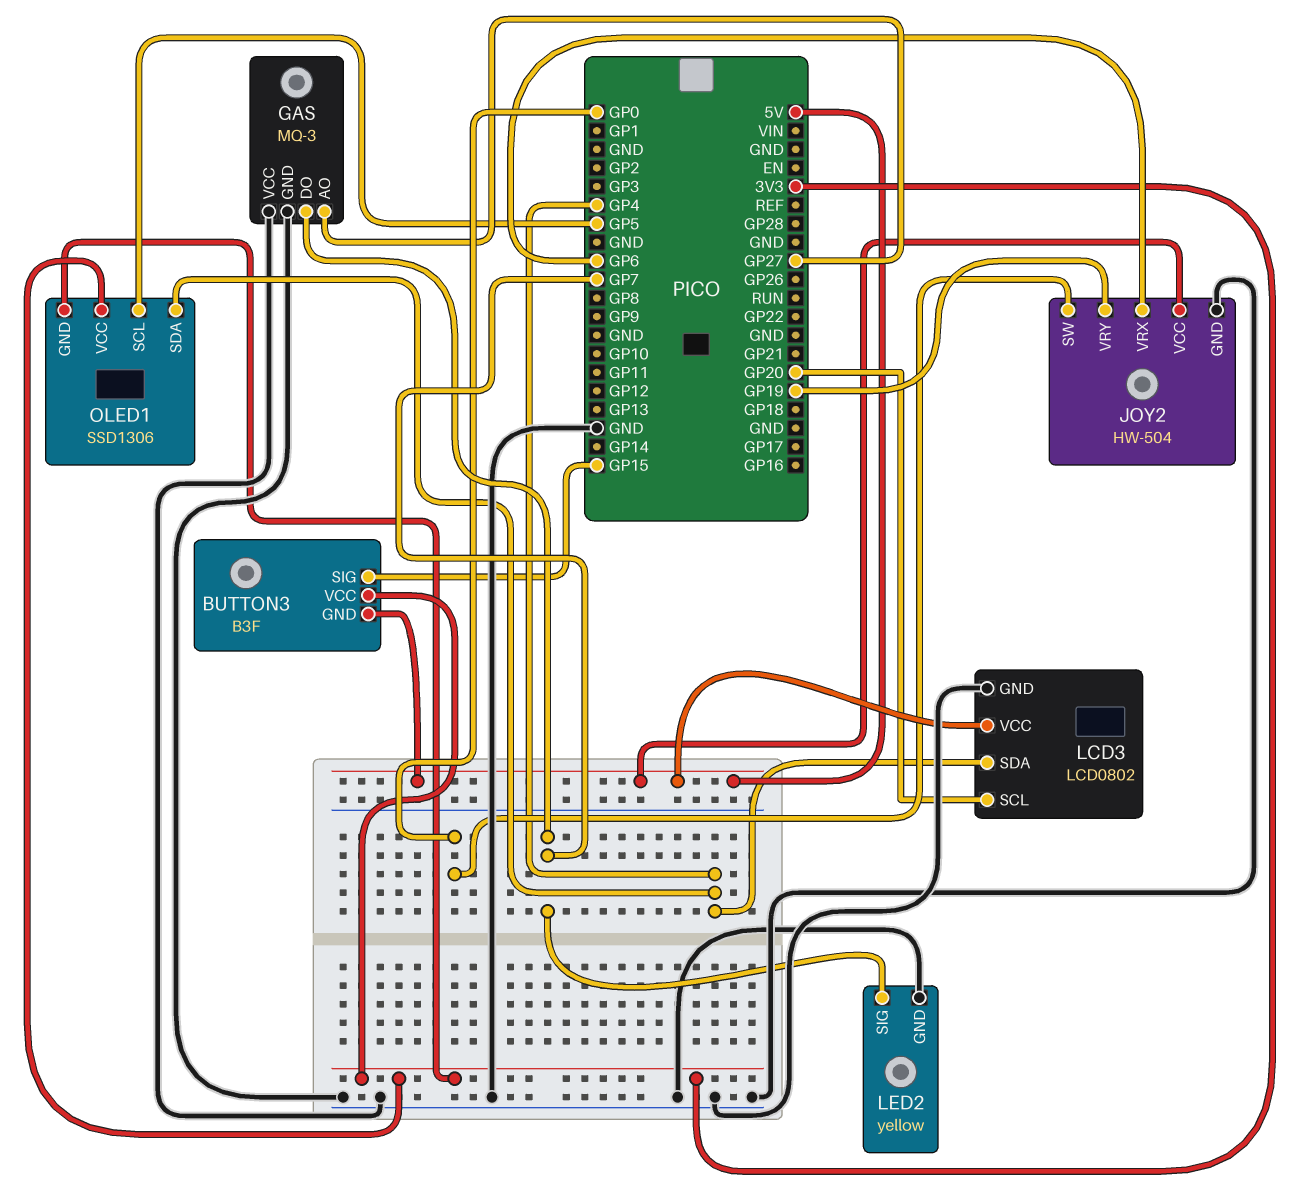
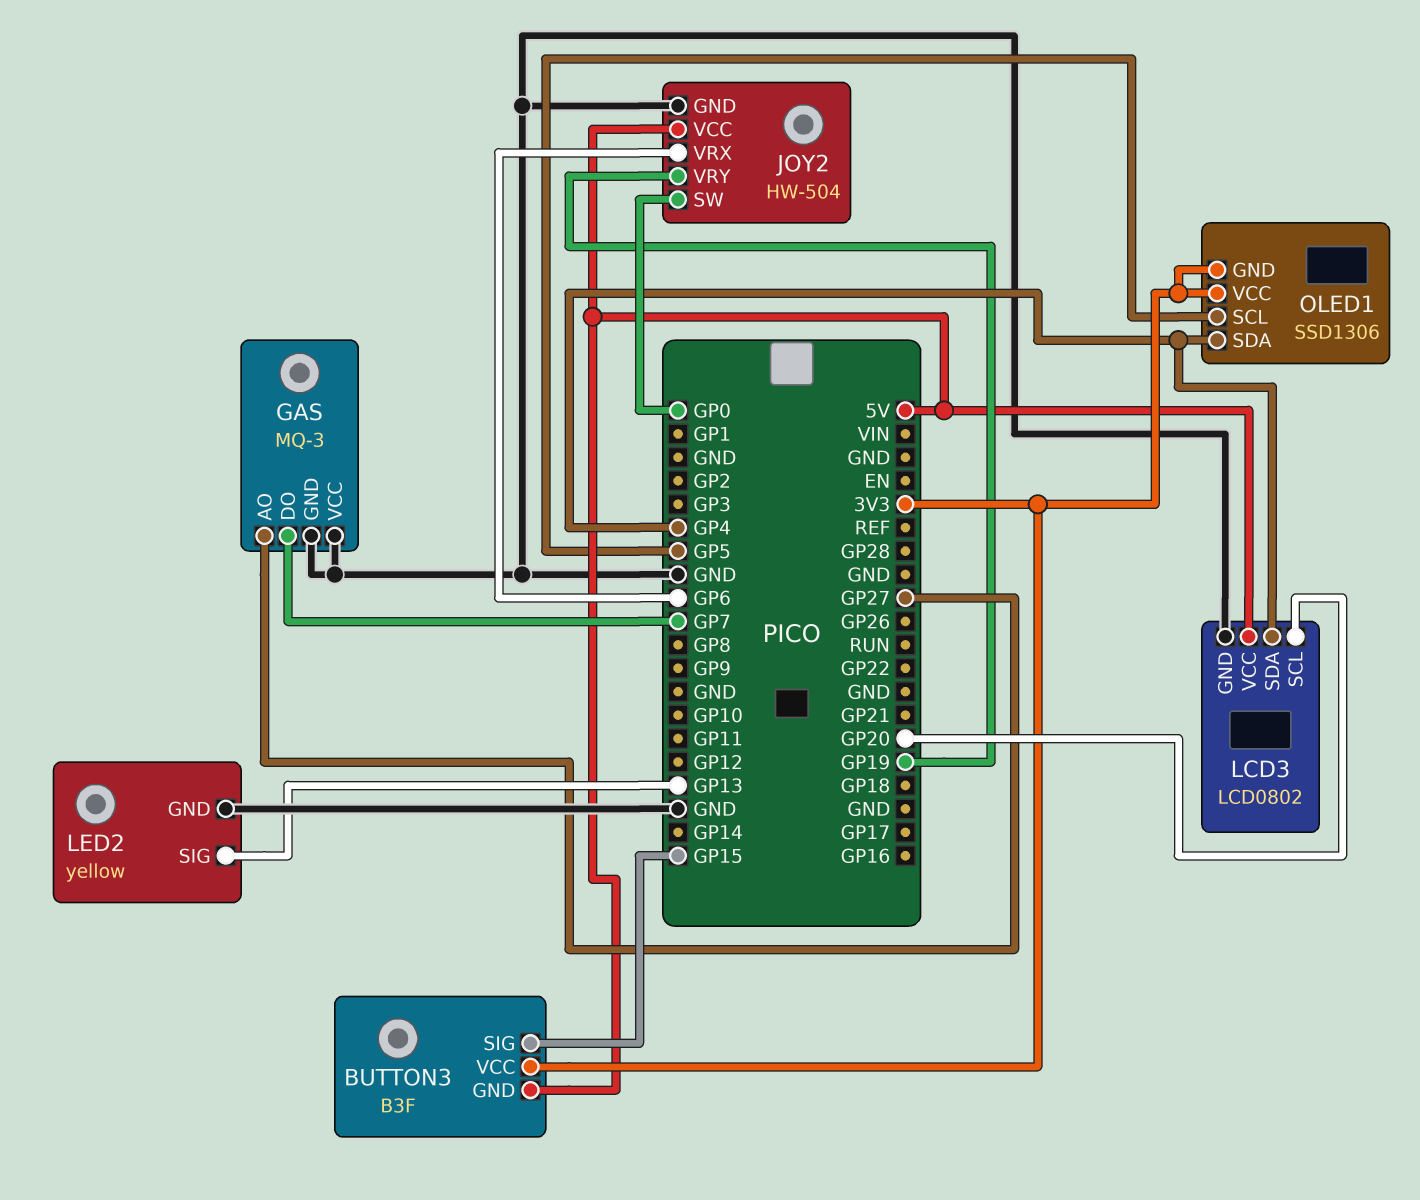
LED2 pin SIG: GP7 -> GP13

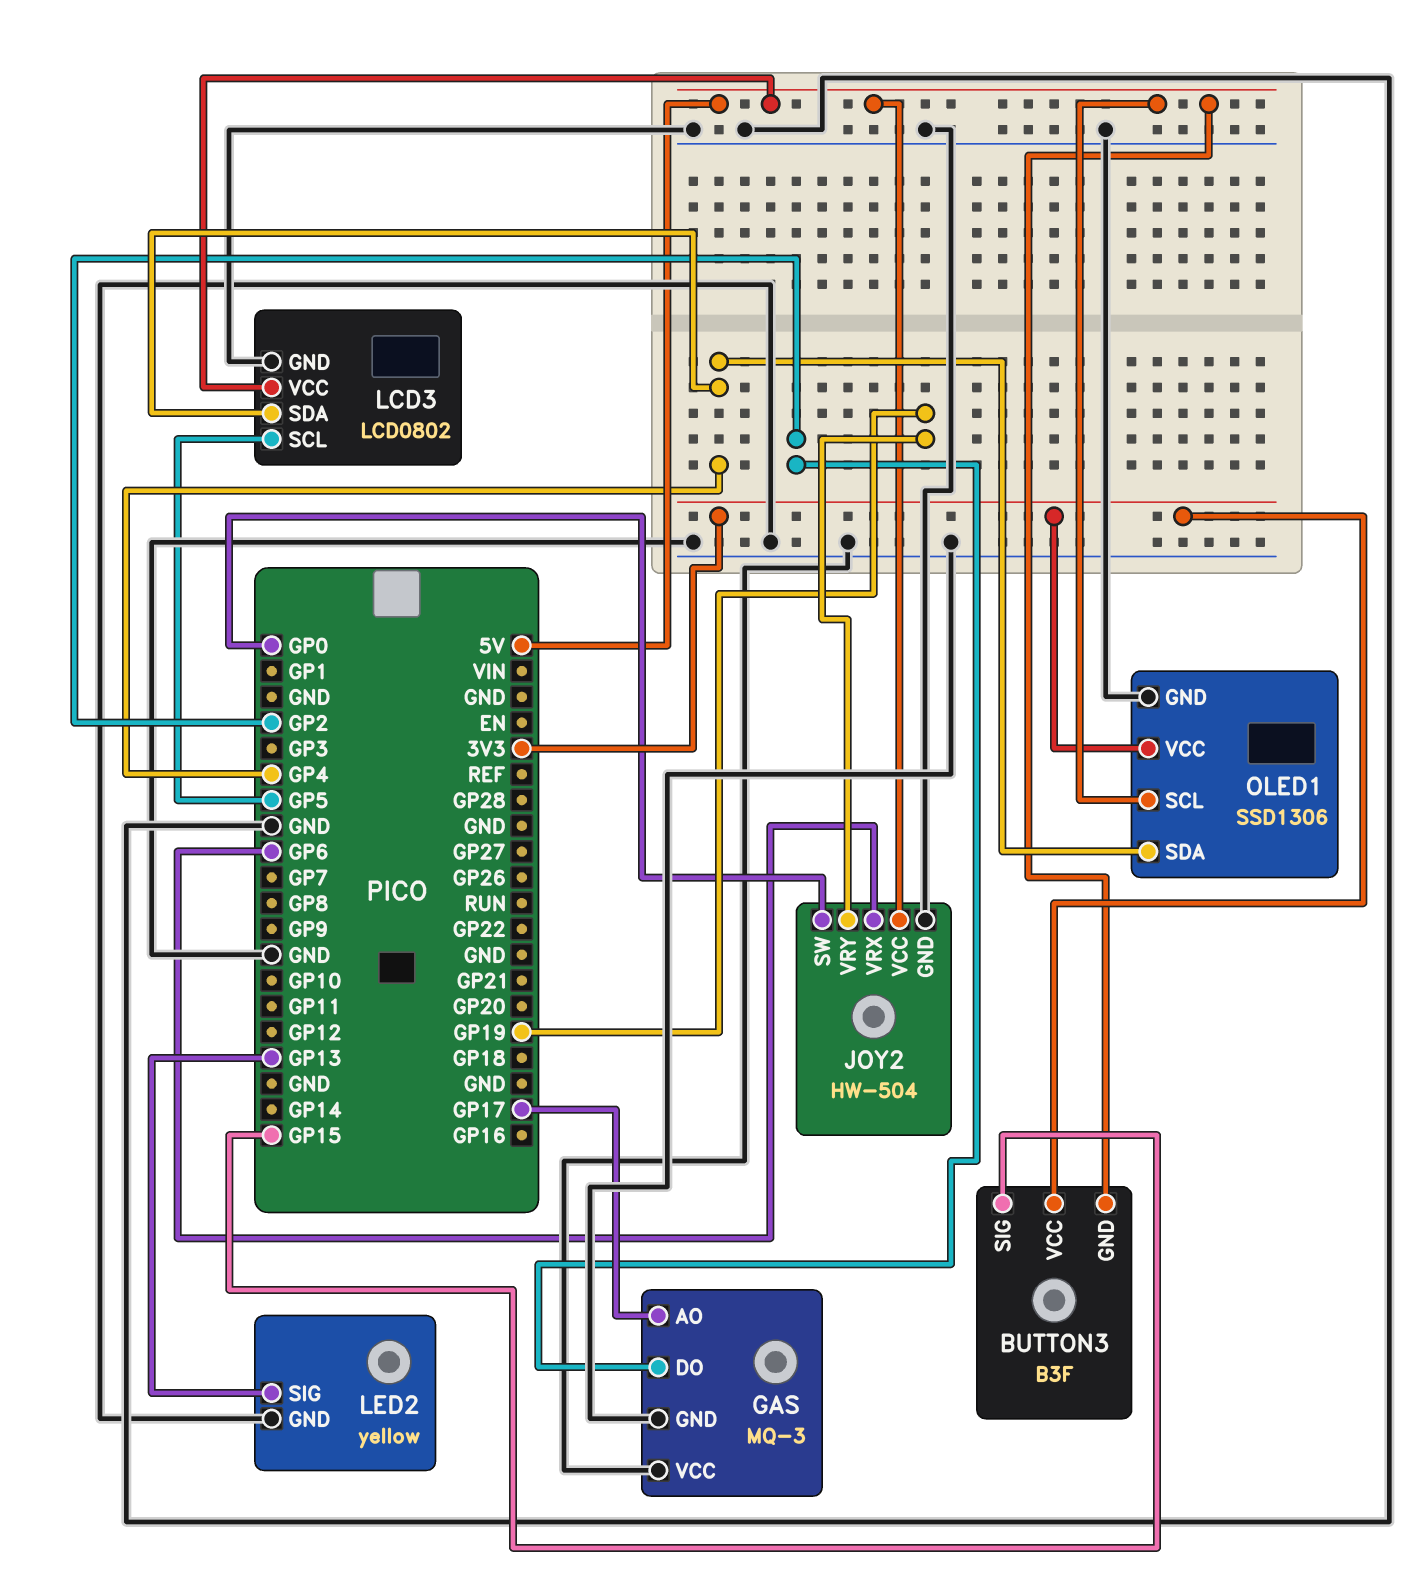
GAS pin AO: GP27 -> GP17
GAS pin DO: GP7 -> GP2
LCD3 pin SCL: GP20 -> GP5
OLED1 pin GND: 3V3 -> GND
OLED1 pin SCL: GP5 -> 5V

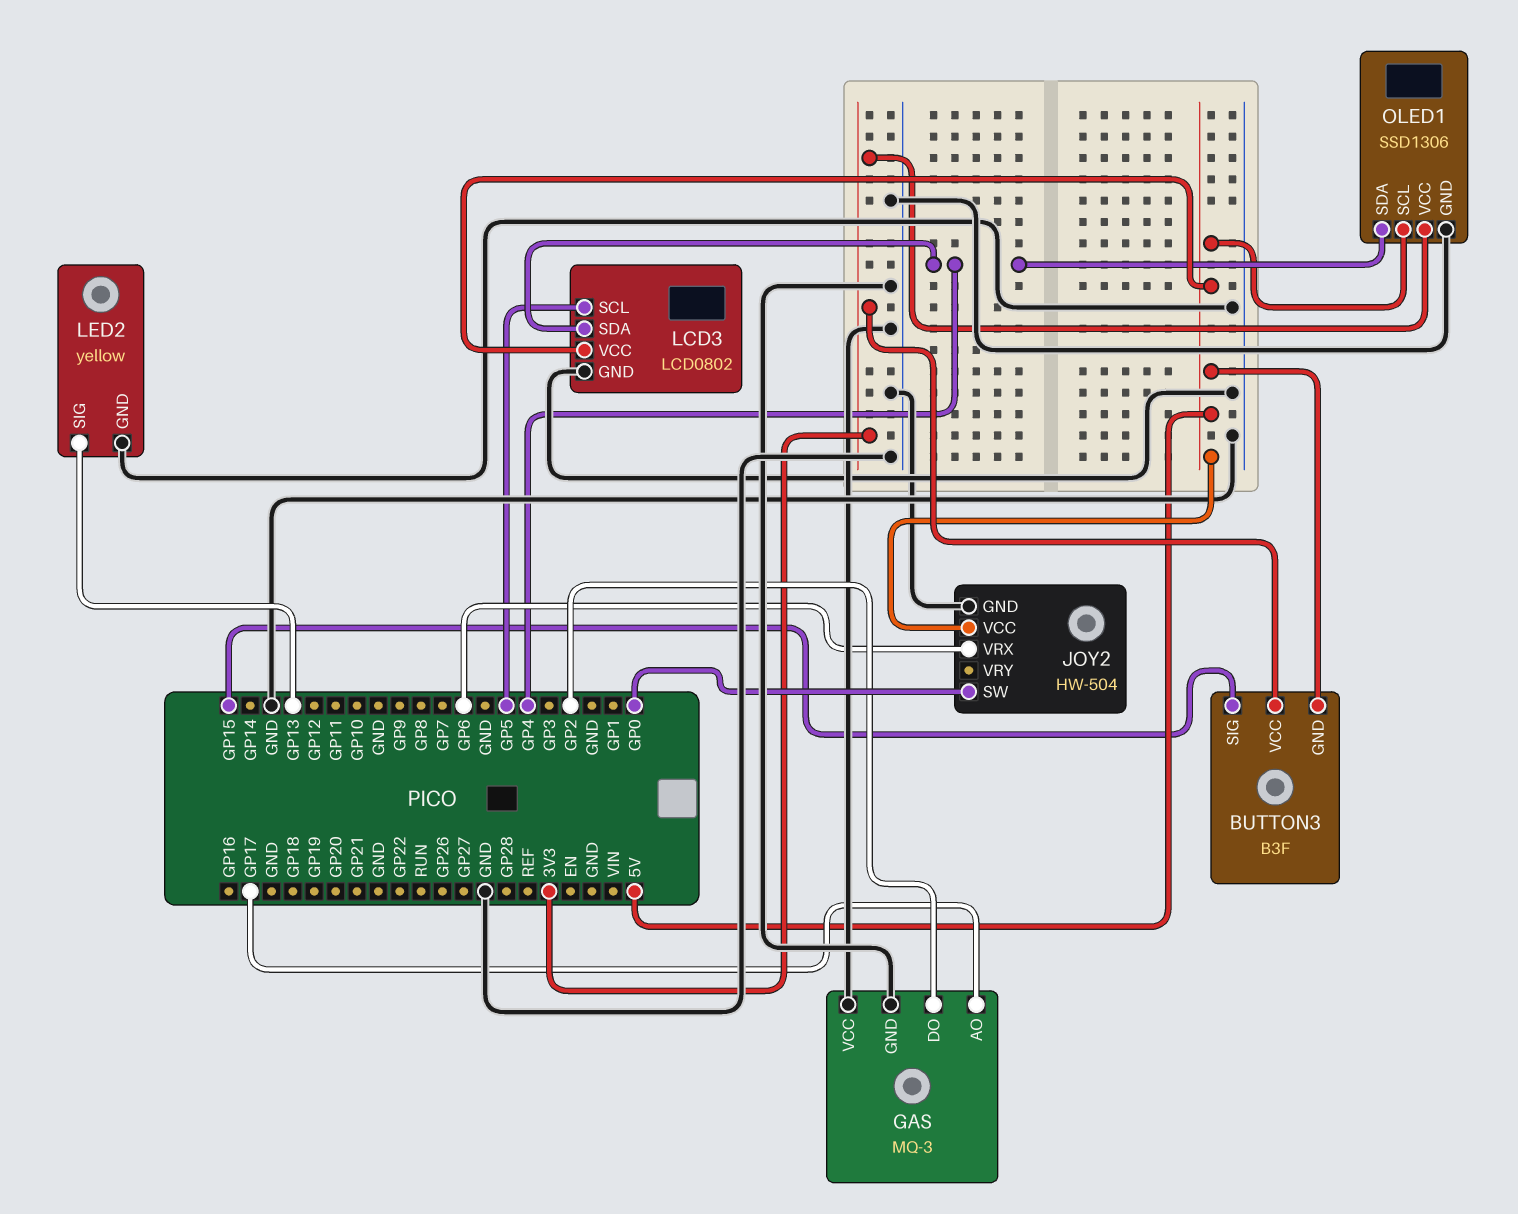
JOY2 pin VRY: GP19 -> none

